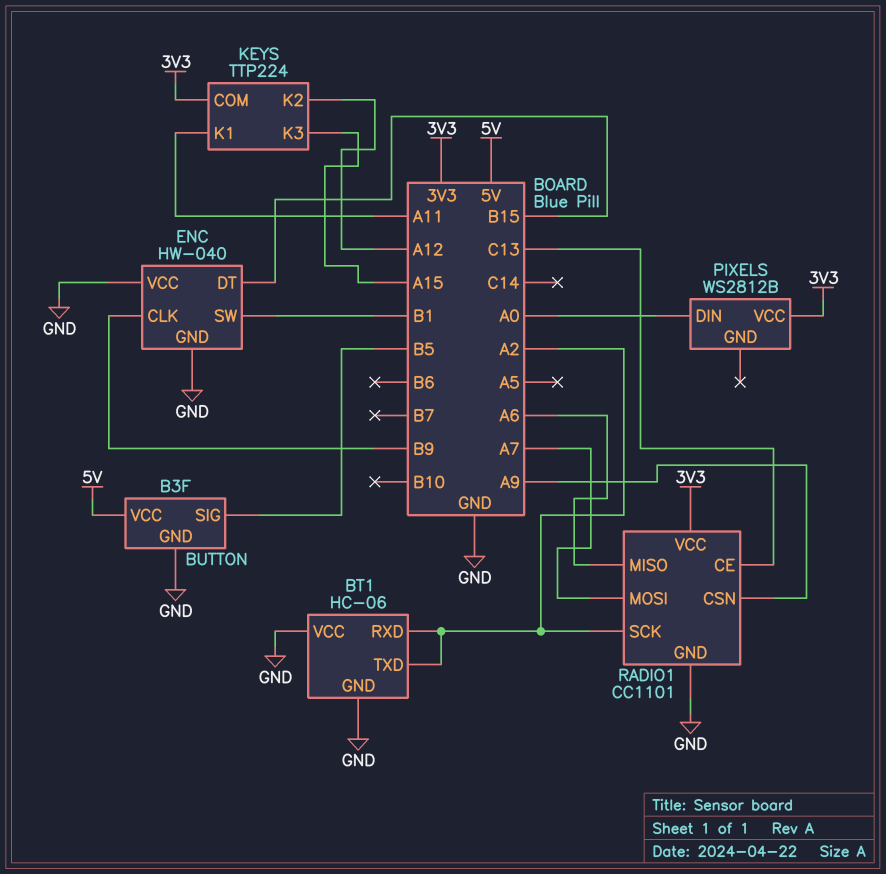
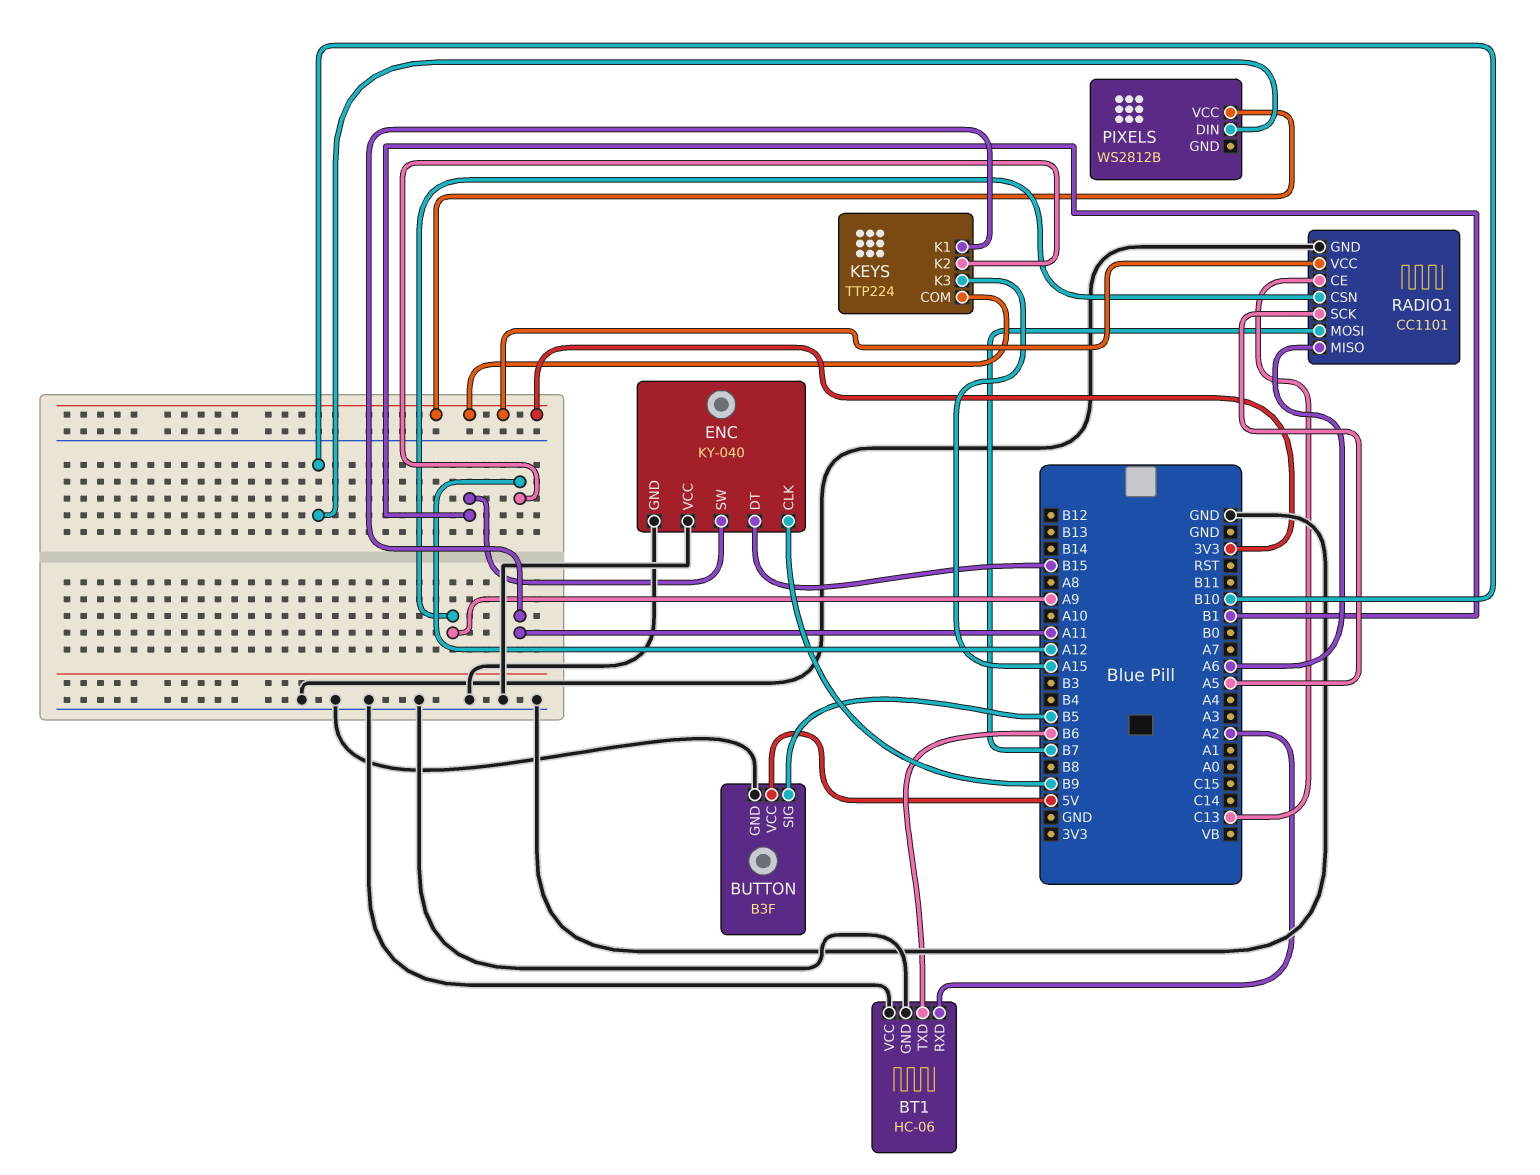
BT1 pin TXD: A2 -> B6
ENC: HW-040 -> KY-040
PIXELS pin DIN: A0 -> B10
RADIO1 pin MOSI: A7 -> B7
RADIO1 pin SCK: A2 -> A5

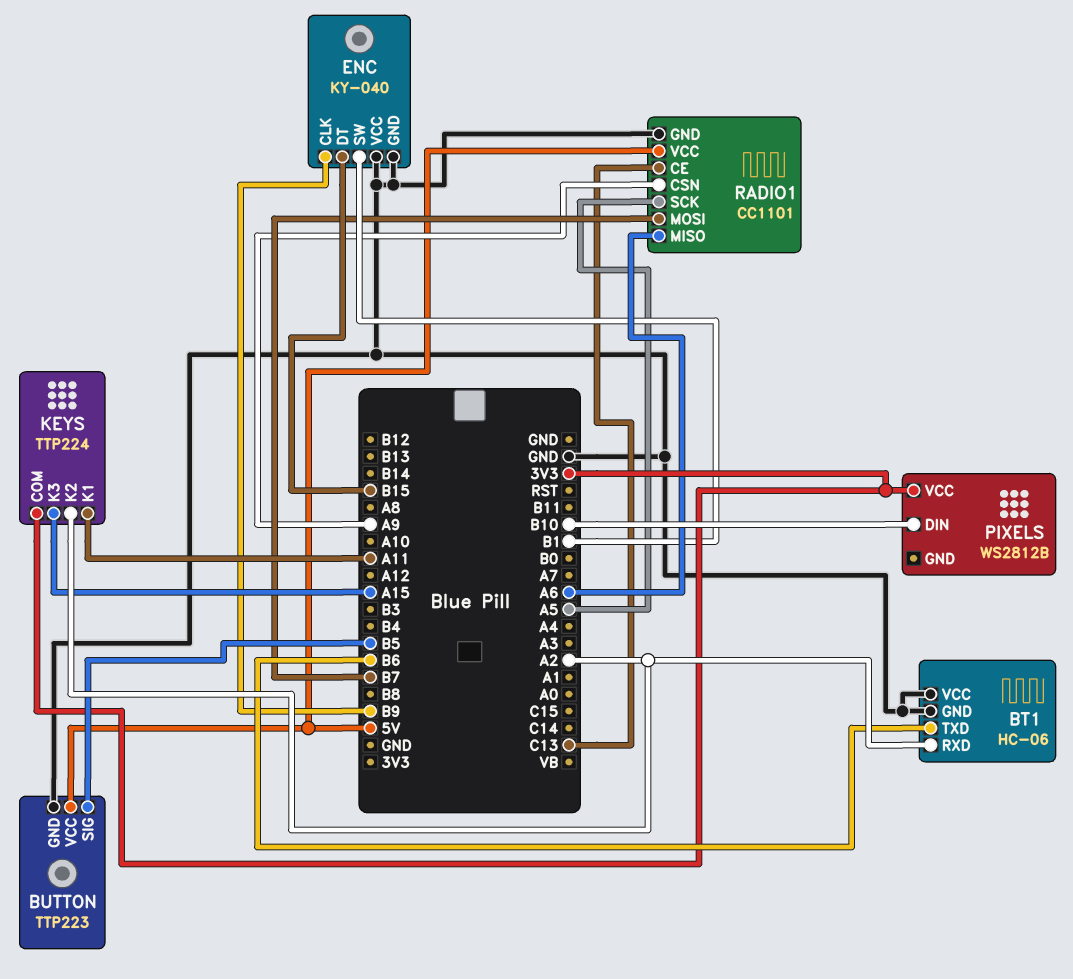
BUTTON: B3F -> TTP223
KEYS pin K2: A12 -> A2
RADIO1 pin VCC: 3V3 -> 5V

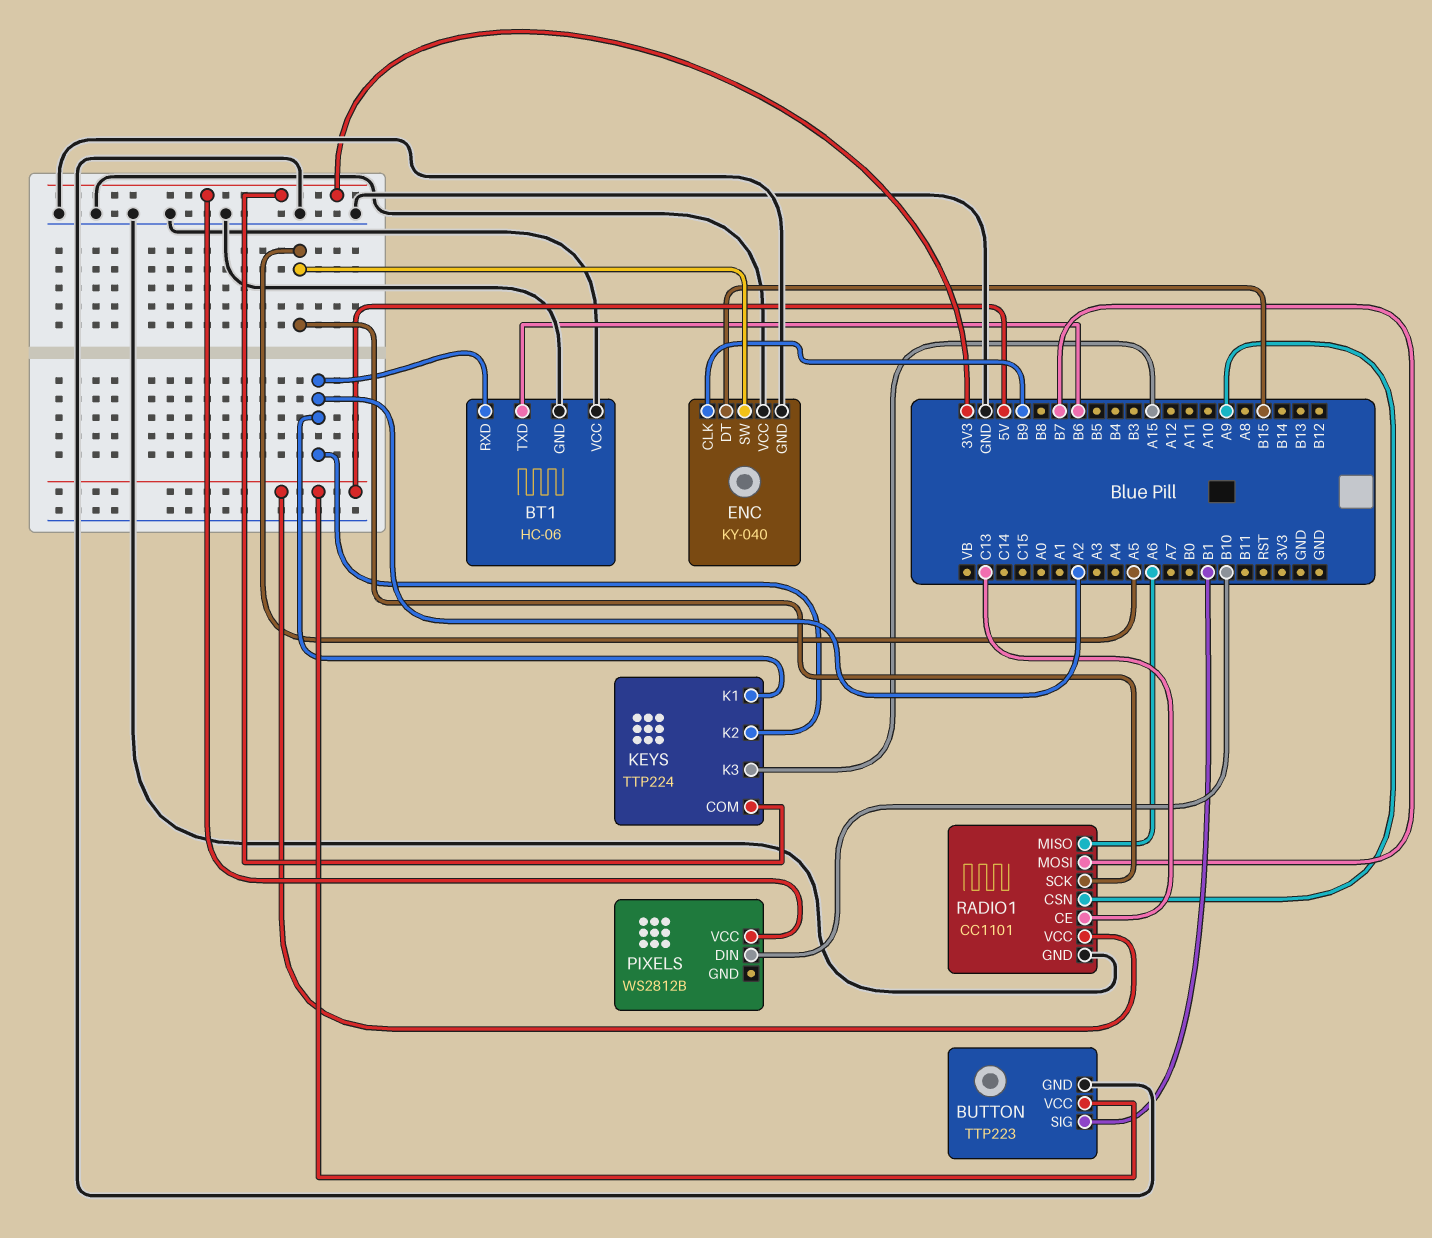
BUTTON pin SIG: B5 -> B1
ENC pin SW: B1 -> A5
KEYS pin K1: A11 -> A2

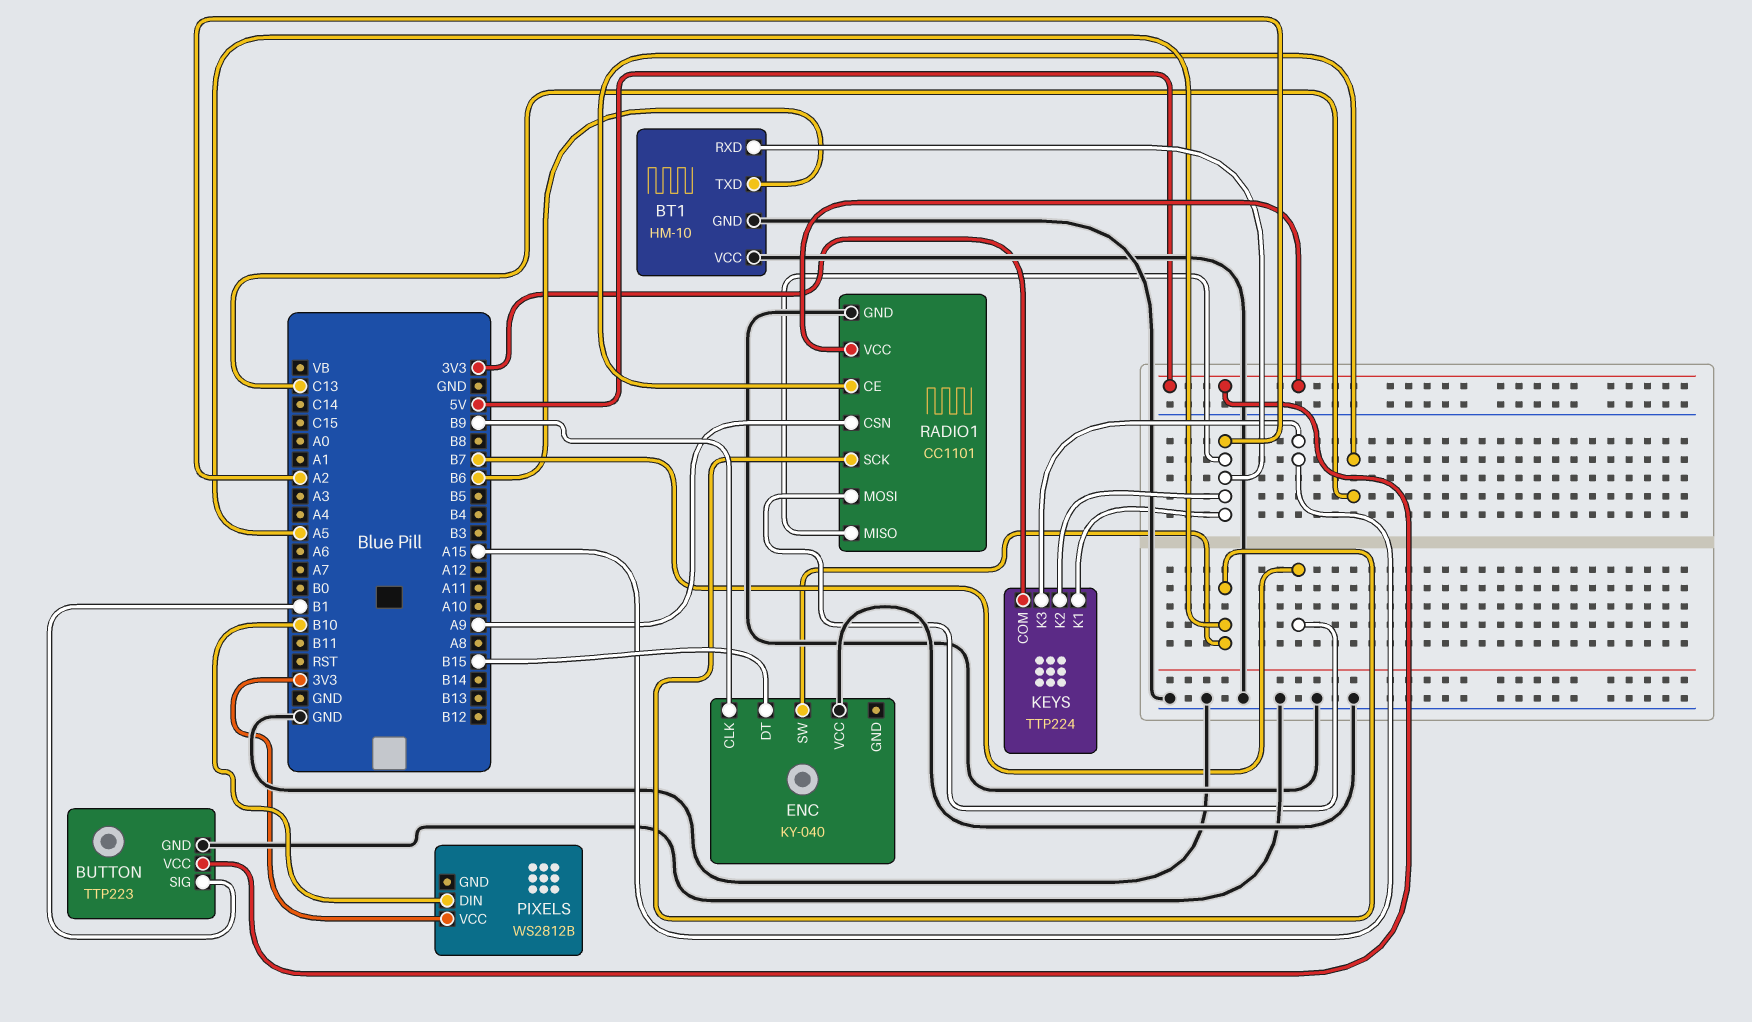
BT1: HC-06 -> HM-10
ENC pin GND: GND -> none
RADIO1 pin MISO: A6 -> A2

